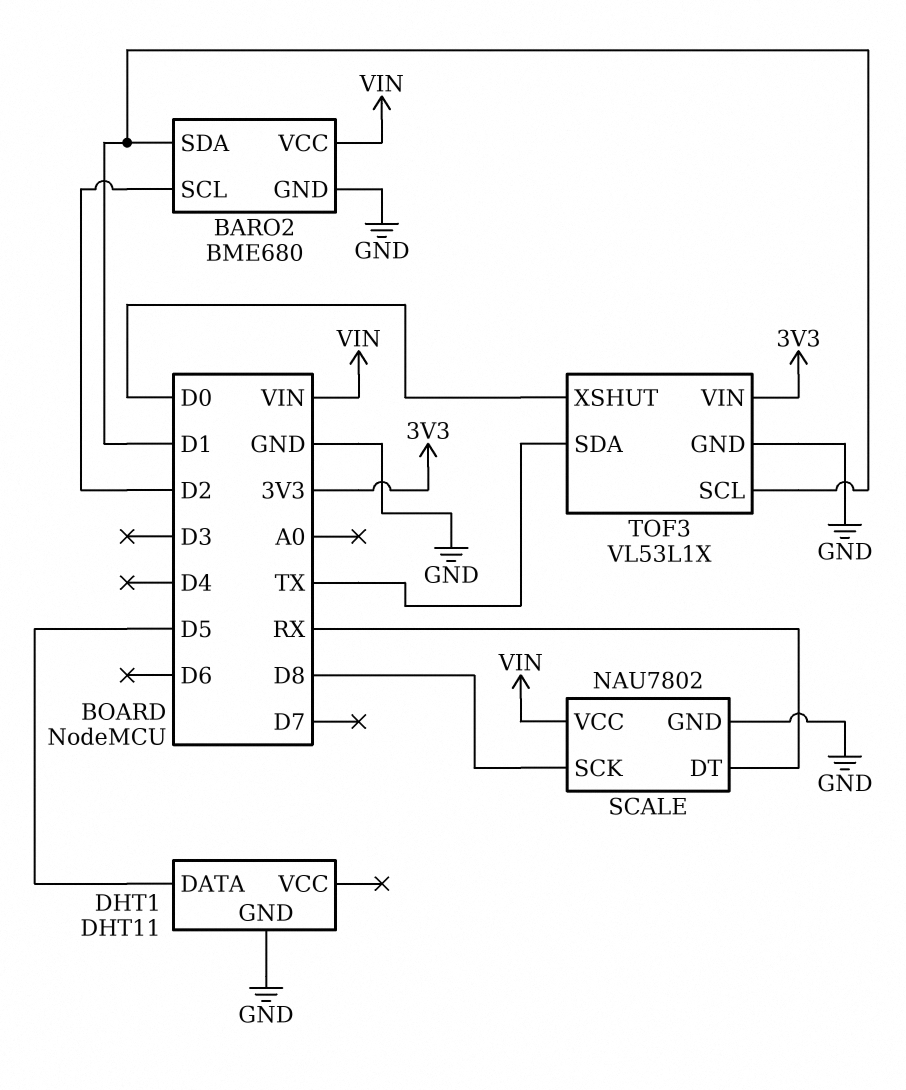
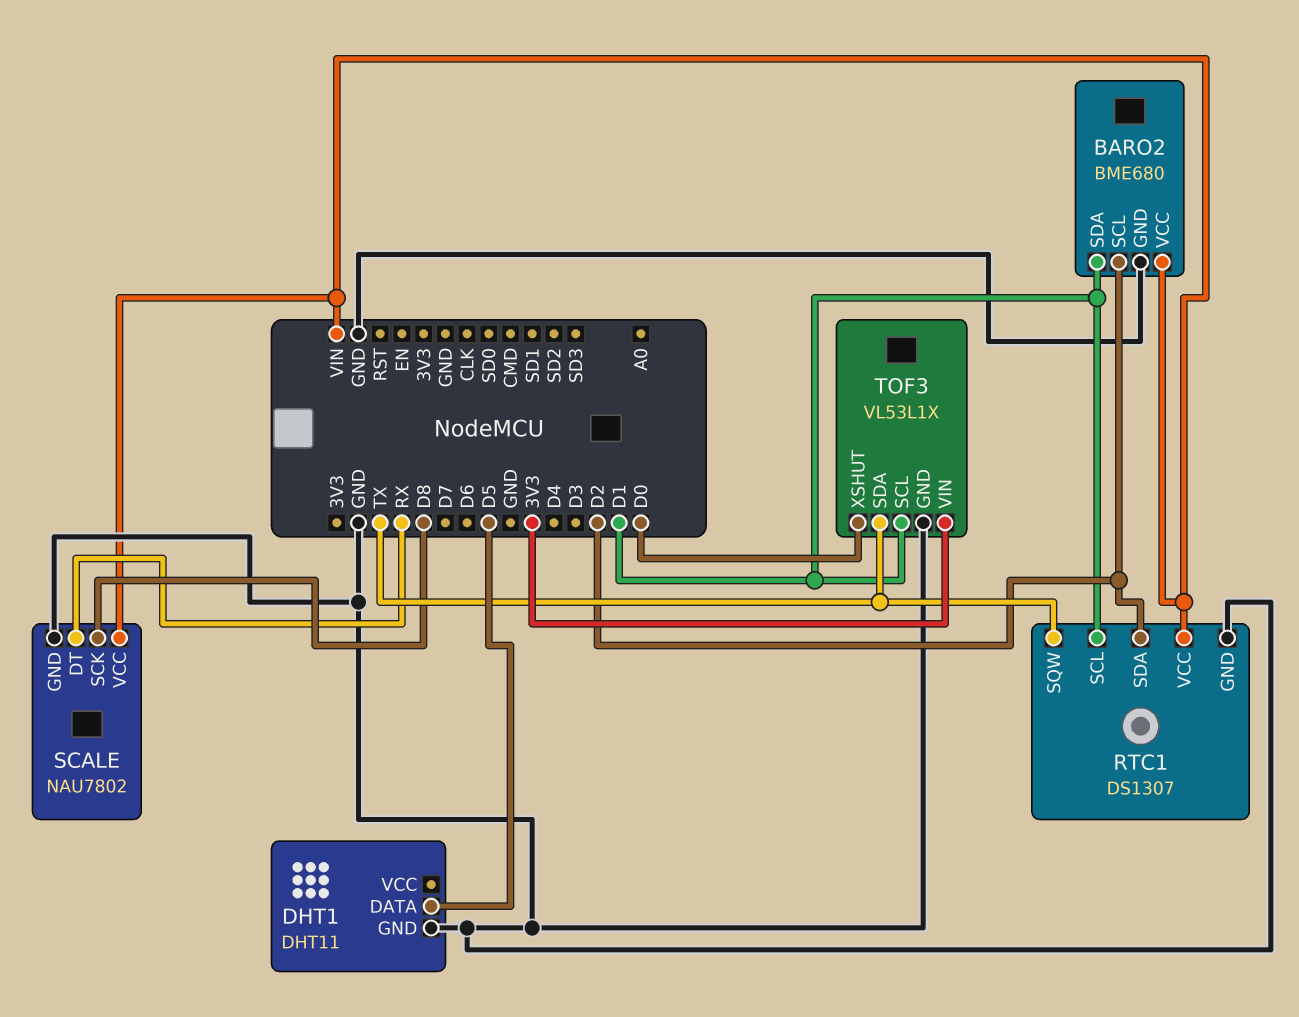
RTC1: none -> DS1307
RTC1 pin GND: none -> GND
RTC1 pin SCL: none -> D1
RTC1 pin SDA: none -> D2
RTC1 pin SQW: none -> TX
RTC1 pin VCC: none -> VIN

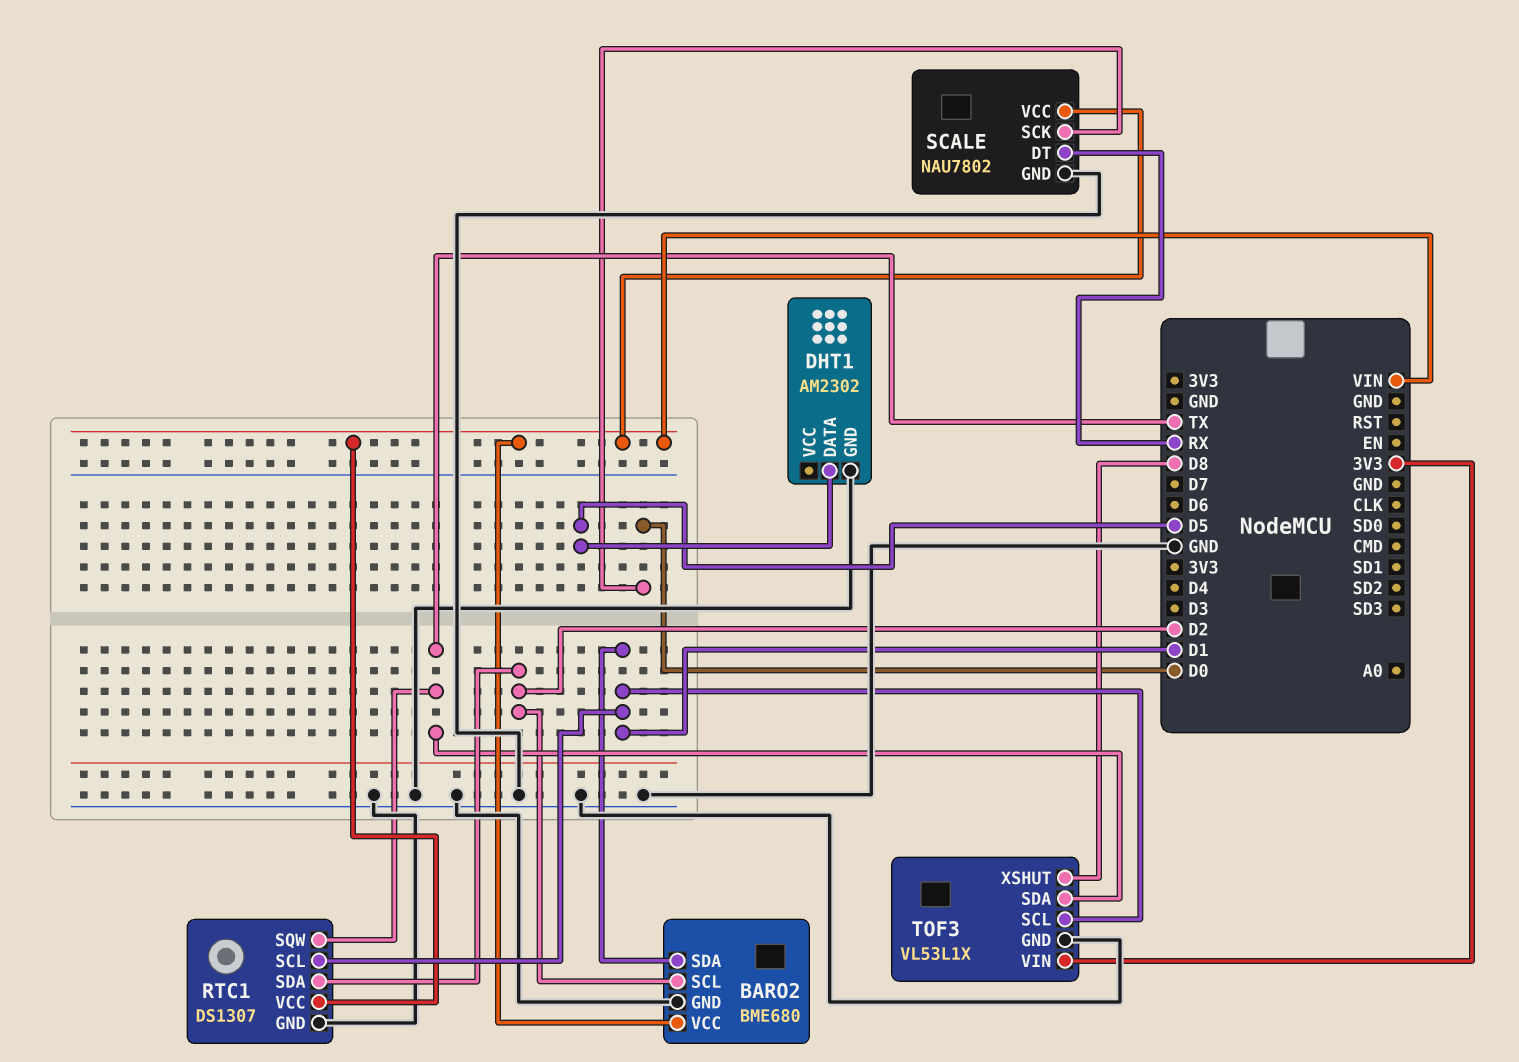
DHT1: DHT11 -> AM2302
SCALE pin SCK: D8 -> D0
TOF3 pin XSHUT: D0 -> D8

